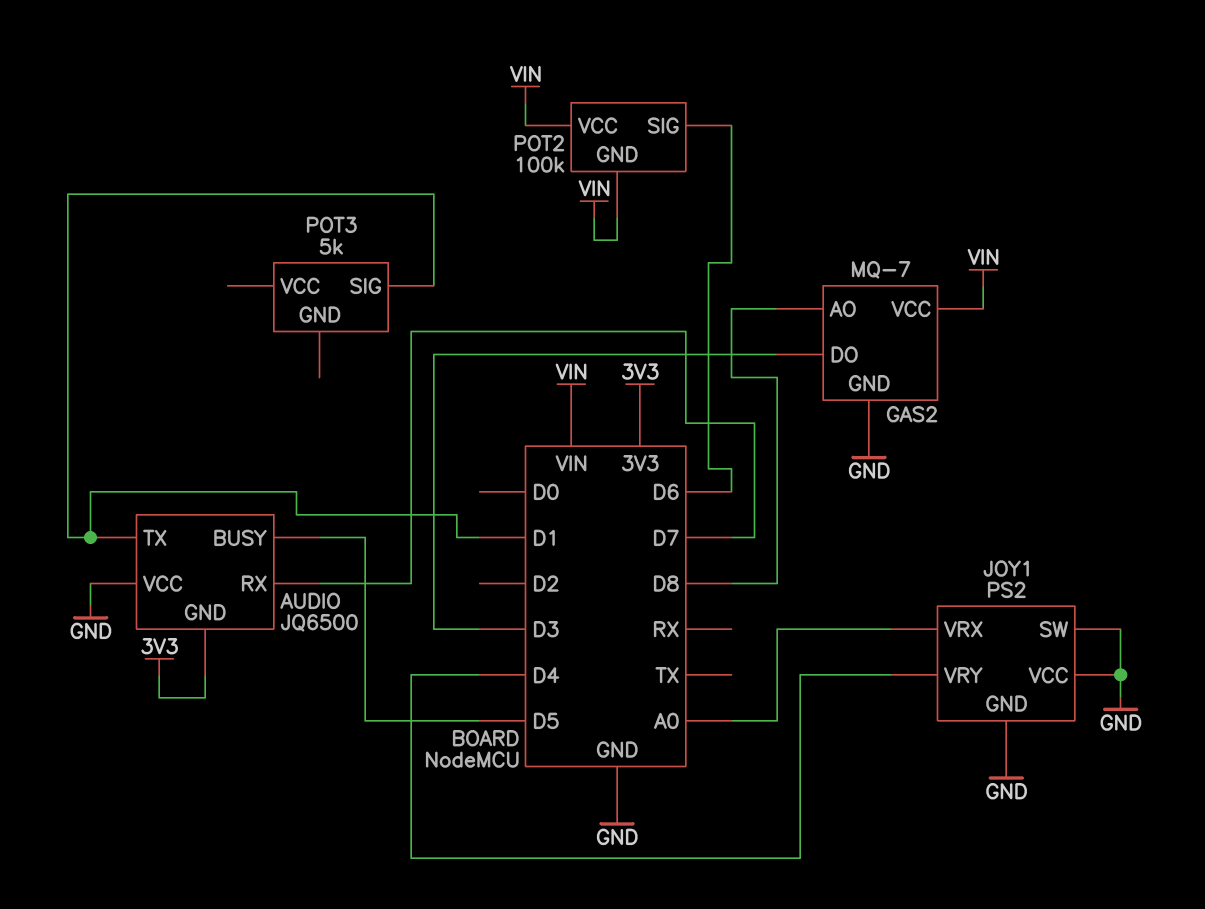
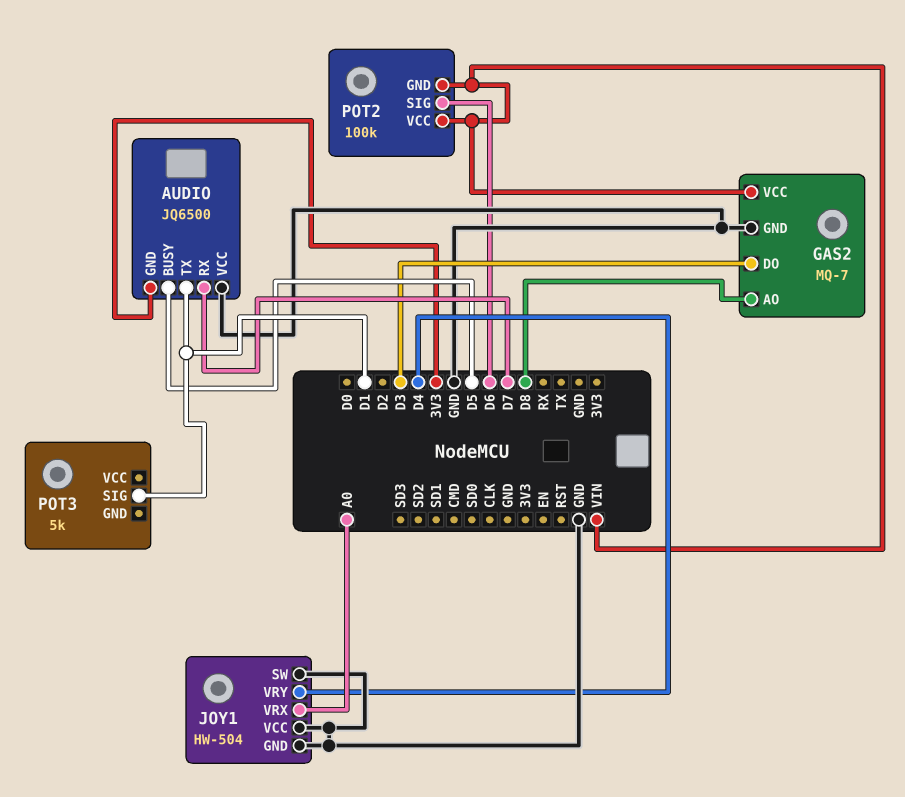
JOY1: PS2 -> HW-504

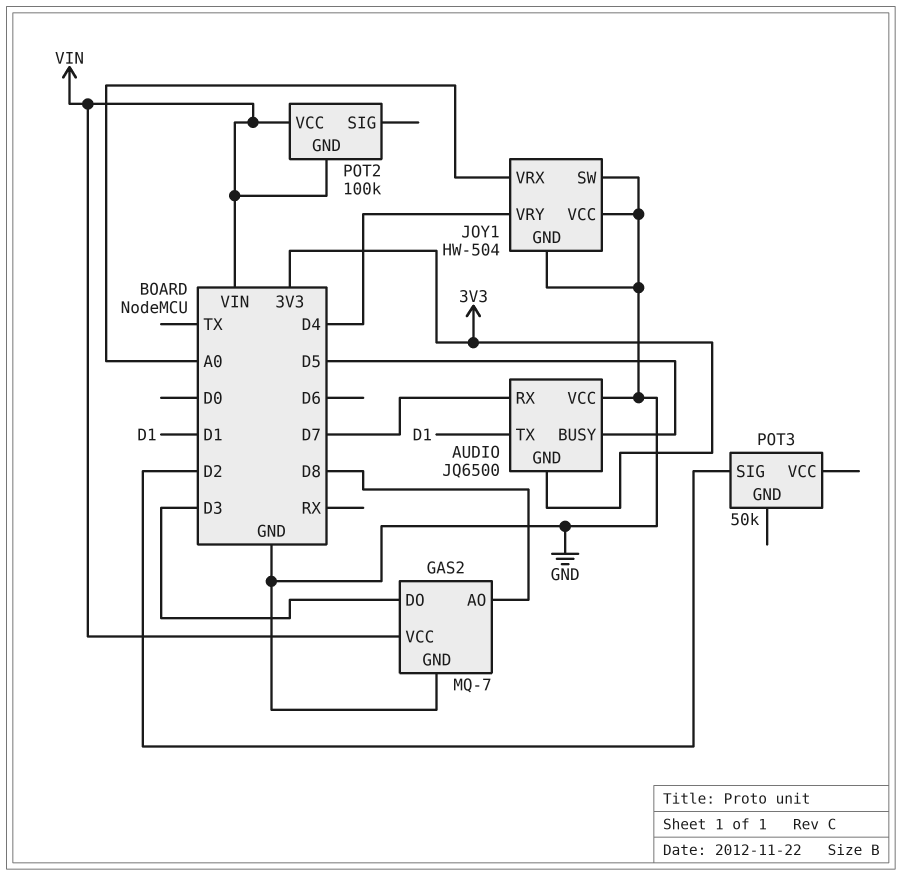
POT2 pin SIG: D6 -> none
POT3: 5k -> 50k
POT3 pin SIG: D1 -> D2

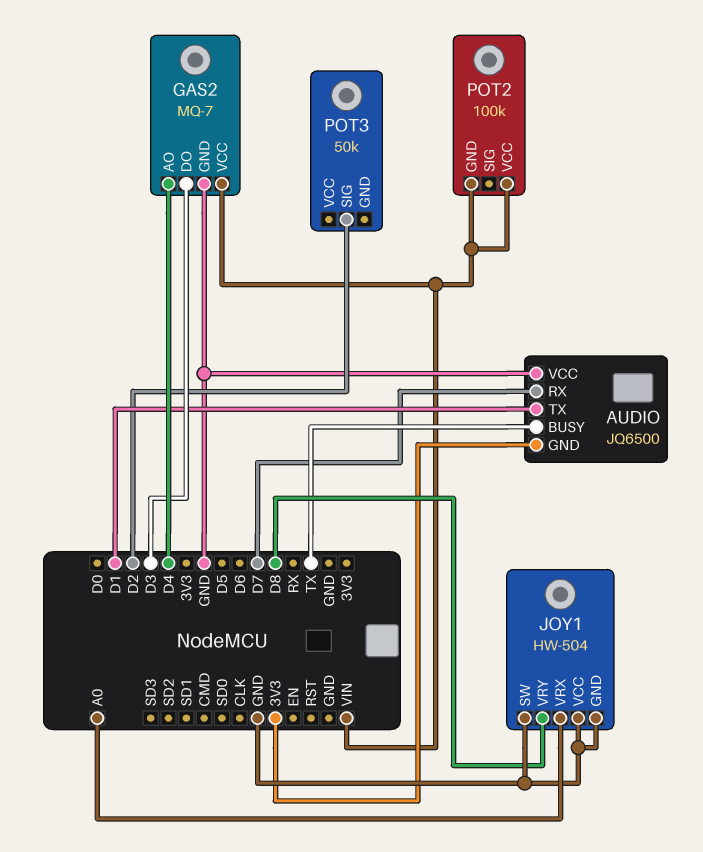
AUDIO pin BUSY: D5 -> TX
GAS2 pin AO: D8 -> D4
JOY1 pin VRY: D4 -> D8

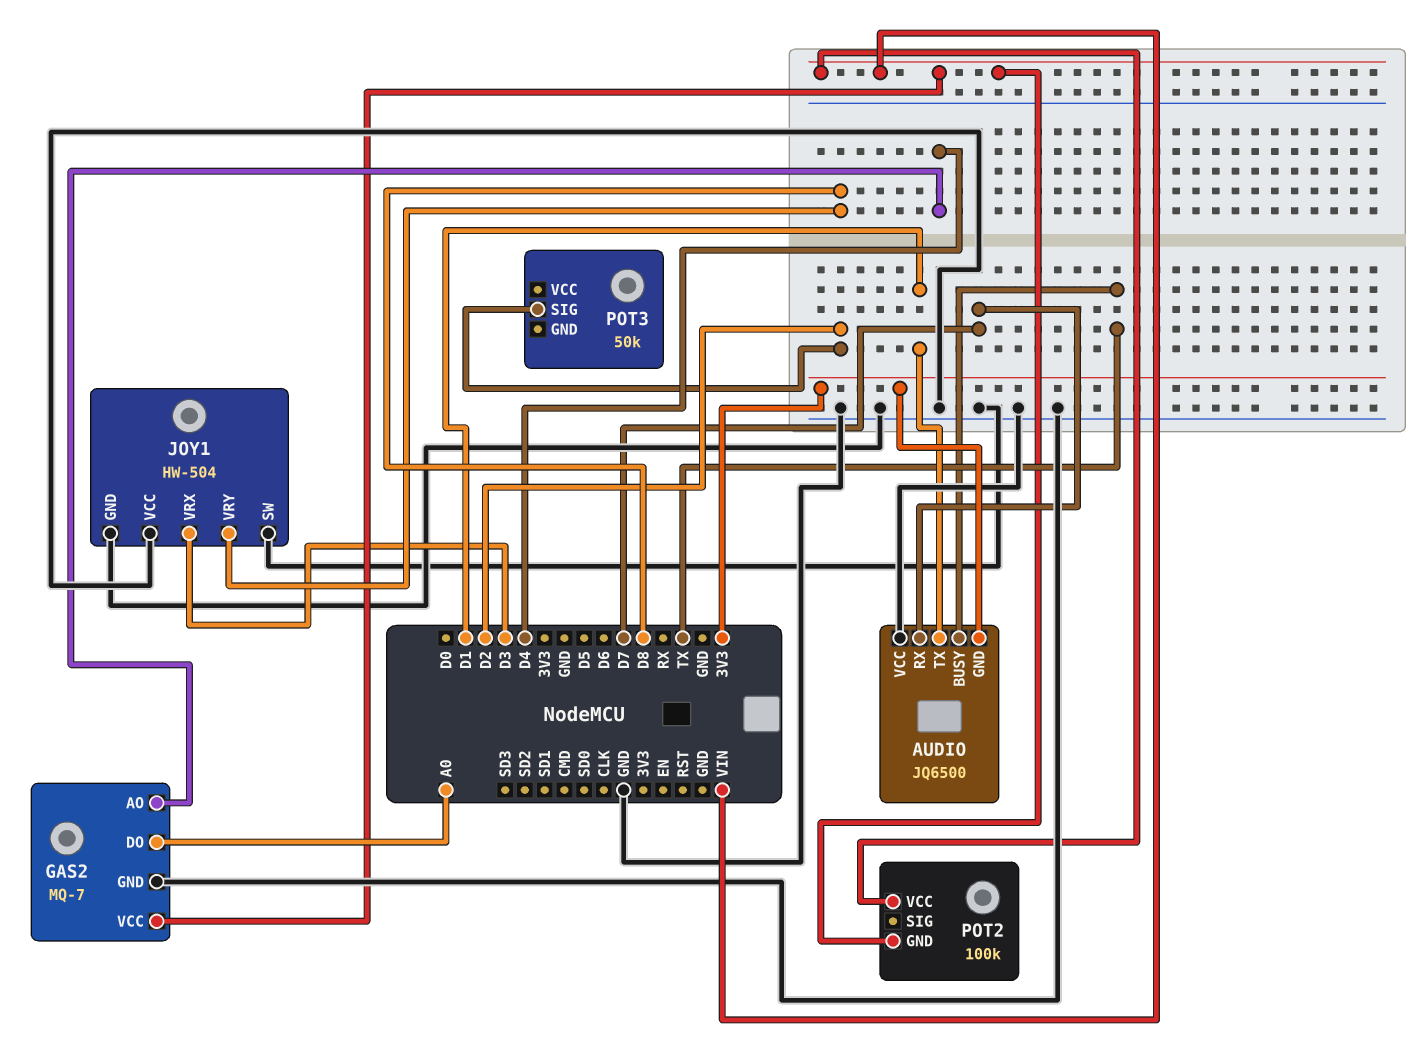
GAS2 pin DO: D3 -> A0
JOY1 pin VRX: A0 -> D3

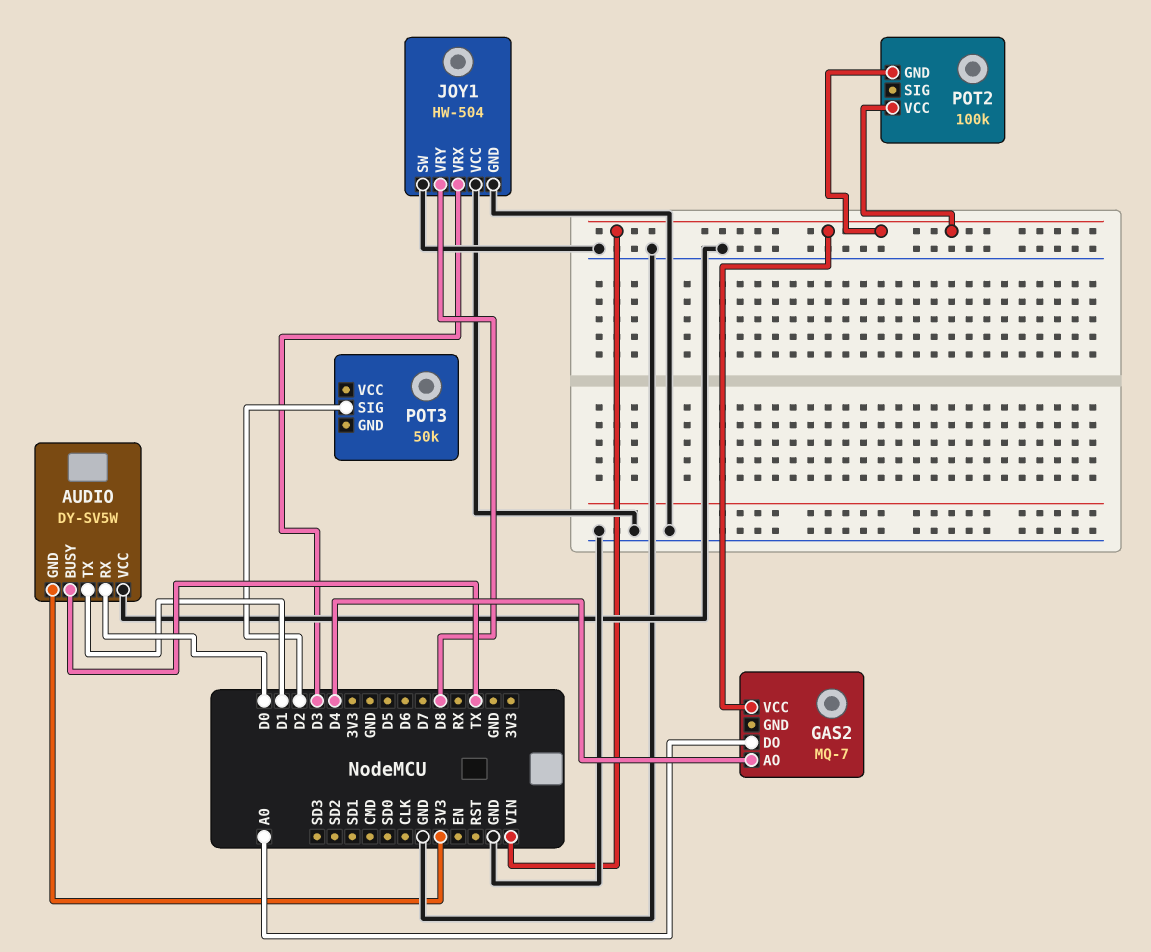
AUDIO: JQ6500 -> DY-SV5W
AUDIO pin RX: D7 -> D0
GAS2 pin GND: GND -> none

